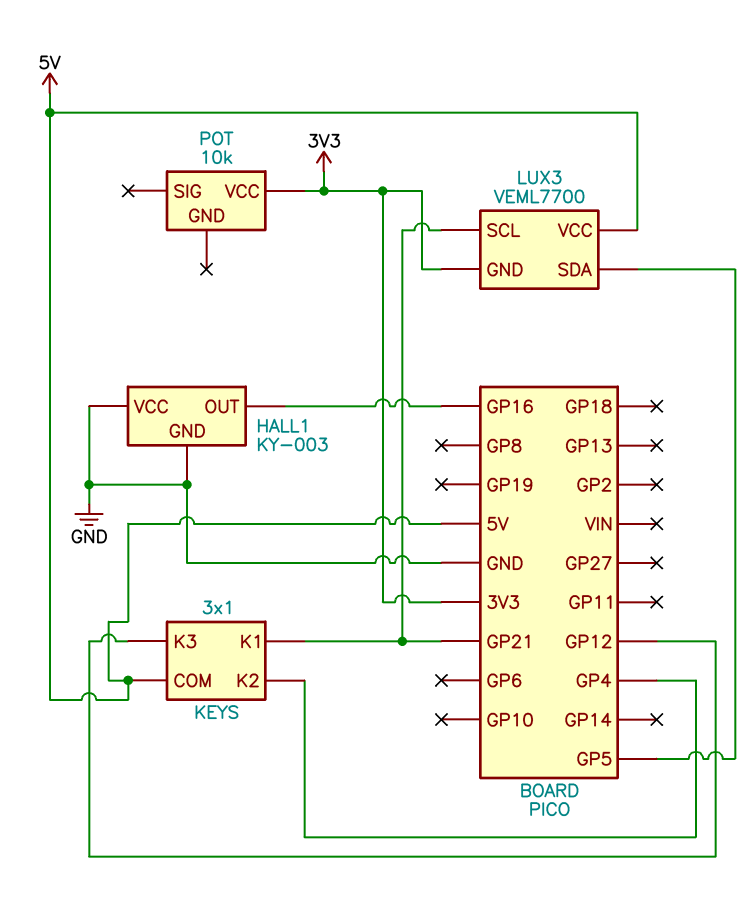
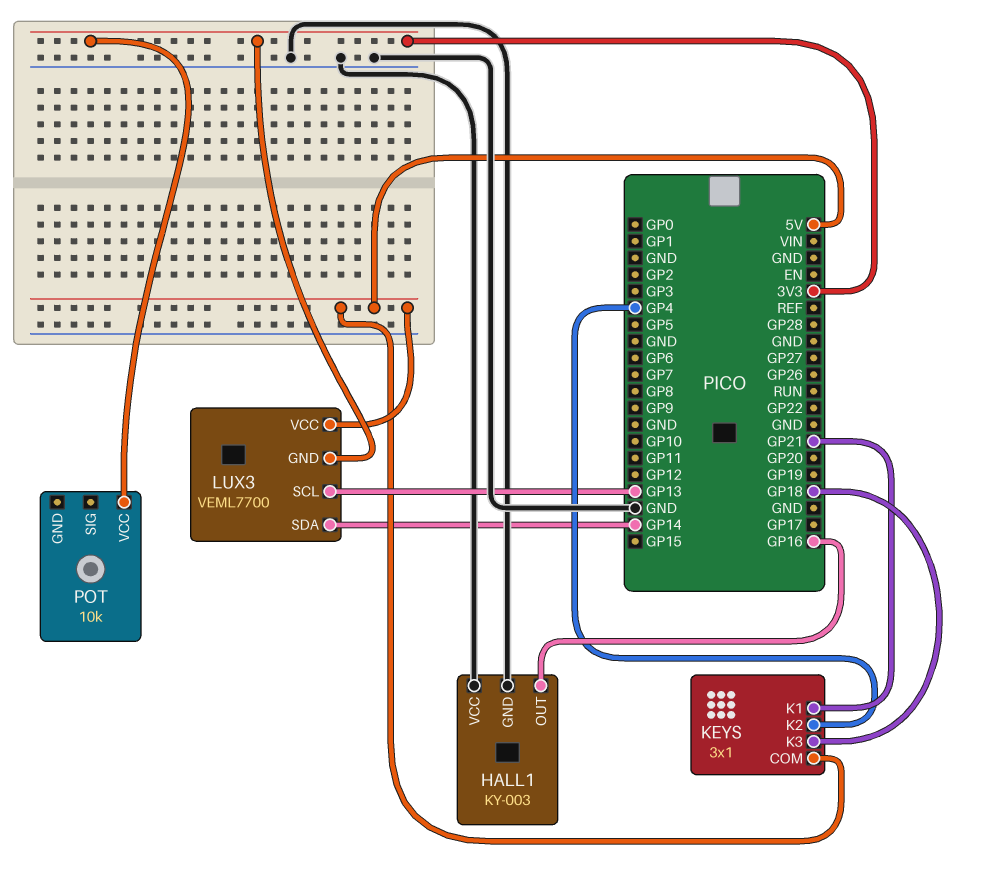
KEYS pin K3: GP12 -> GP18
LUX3 pin SCL: GP21 -> GP13
LUX3 pin SDA: GP5 -> GP14

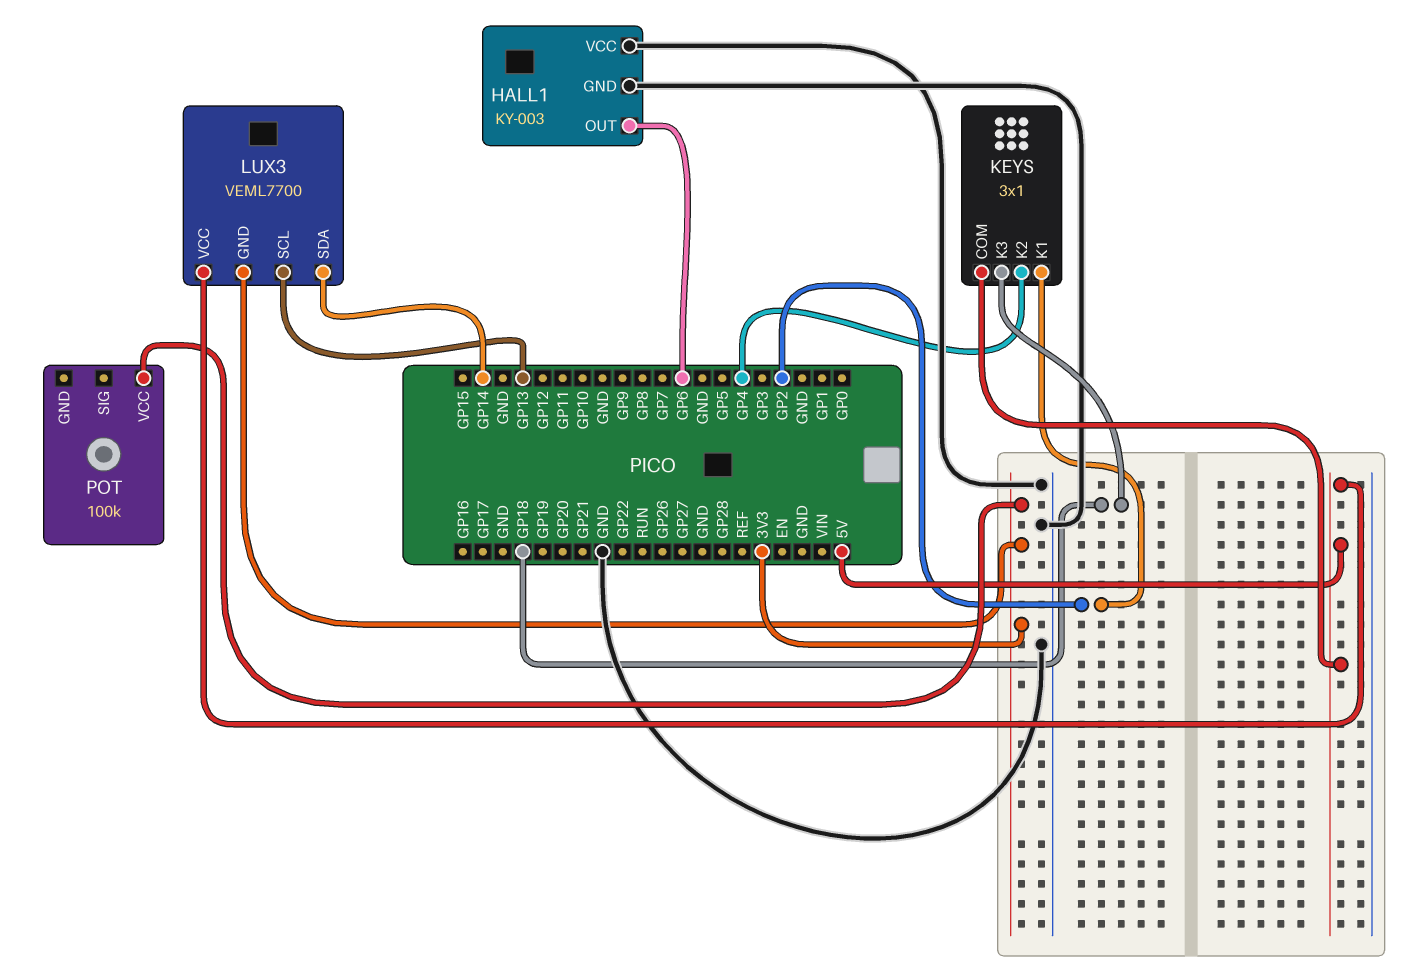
HALL1 pin OUT: GP16 -> GP6
KEYS pin K1: GP21 -> GP2
POT: 10k -> 100k

